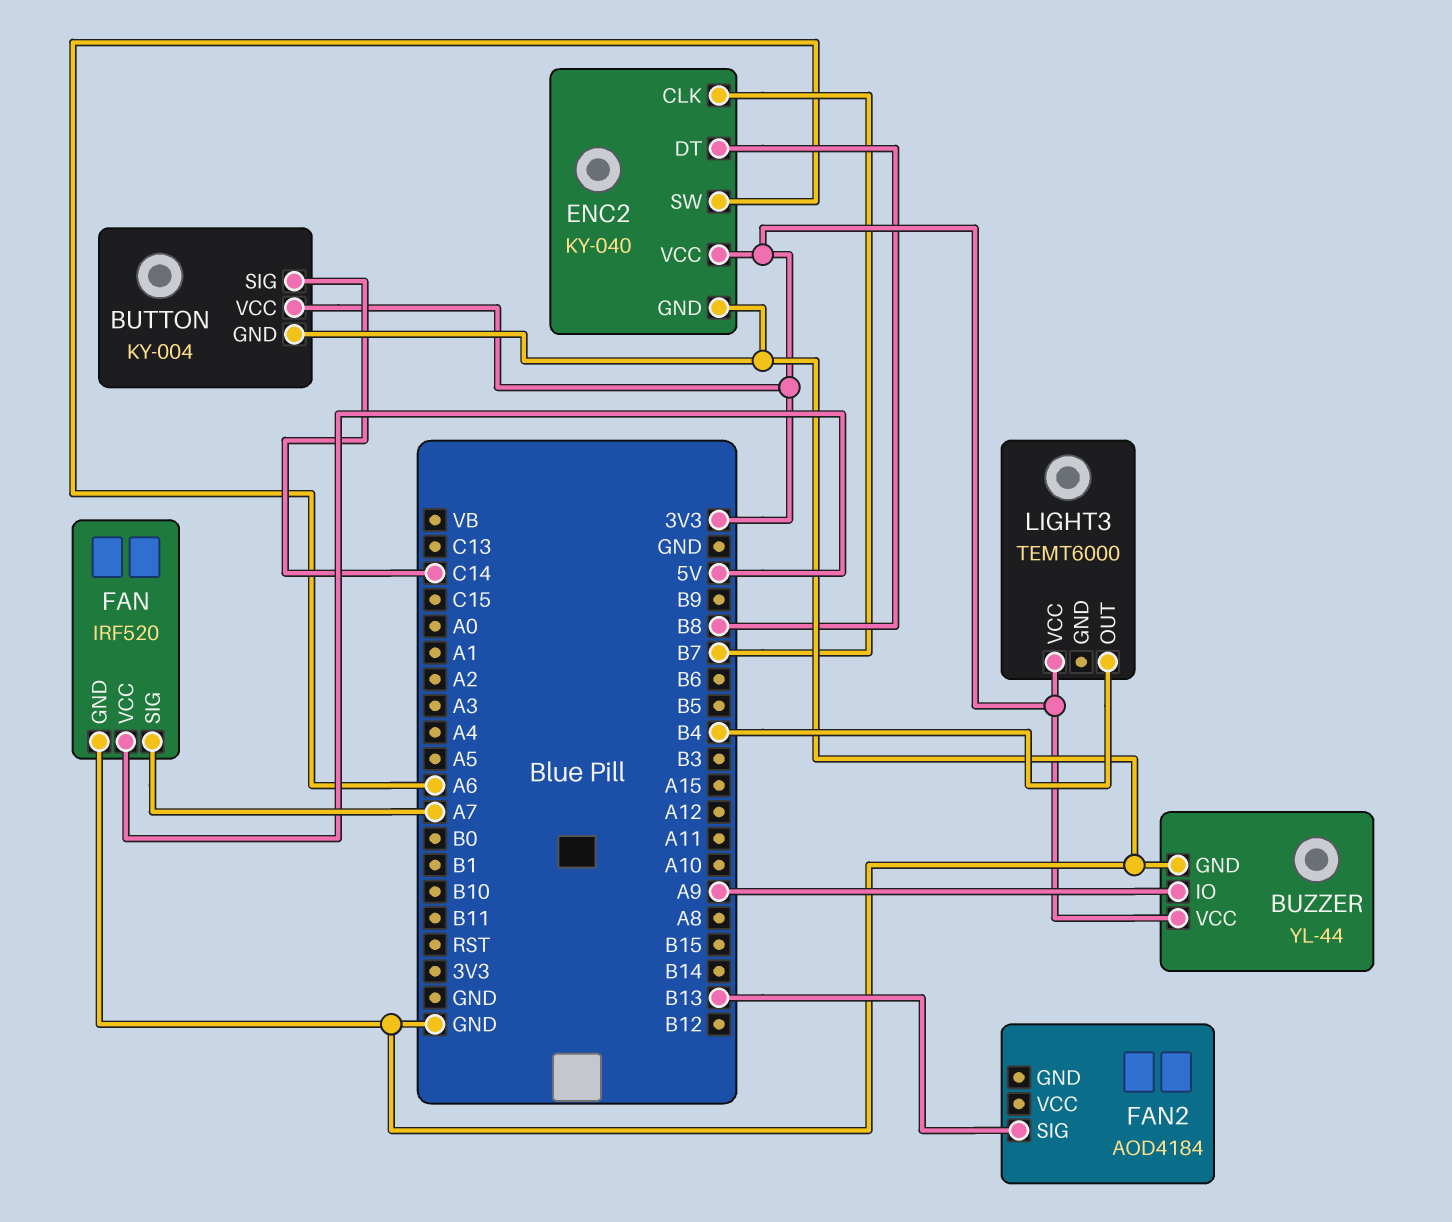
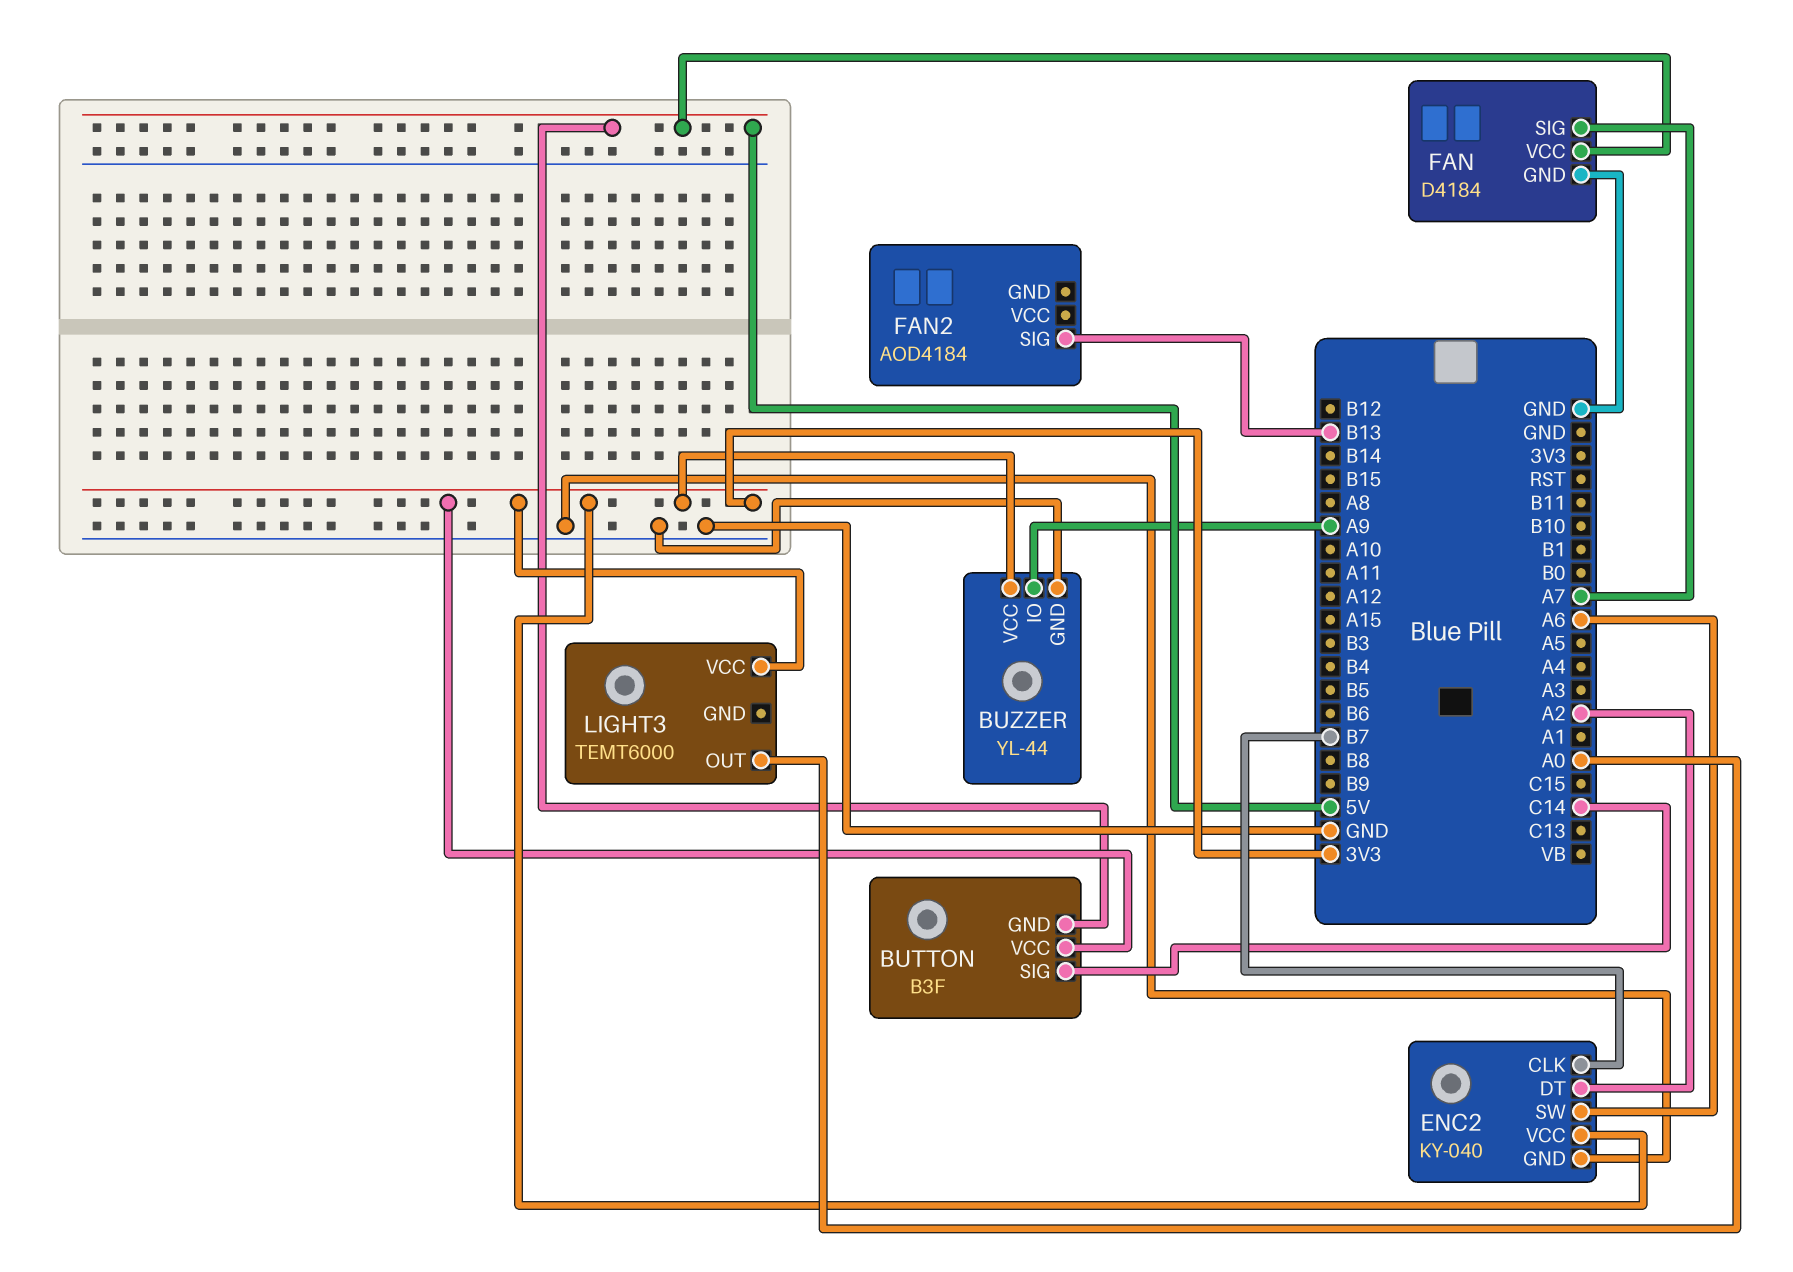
BUTTON: KY-004 -> B3F
BUTTON pin GND: GND -> 5V
ENC2 pin DT: B8 -> A2
FAN: IRF520 -> D4184
LIGHT3 pin OUT: B4 -> A0

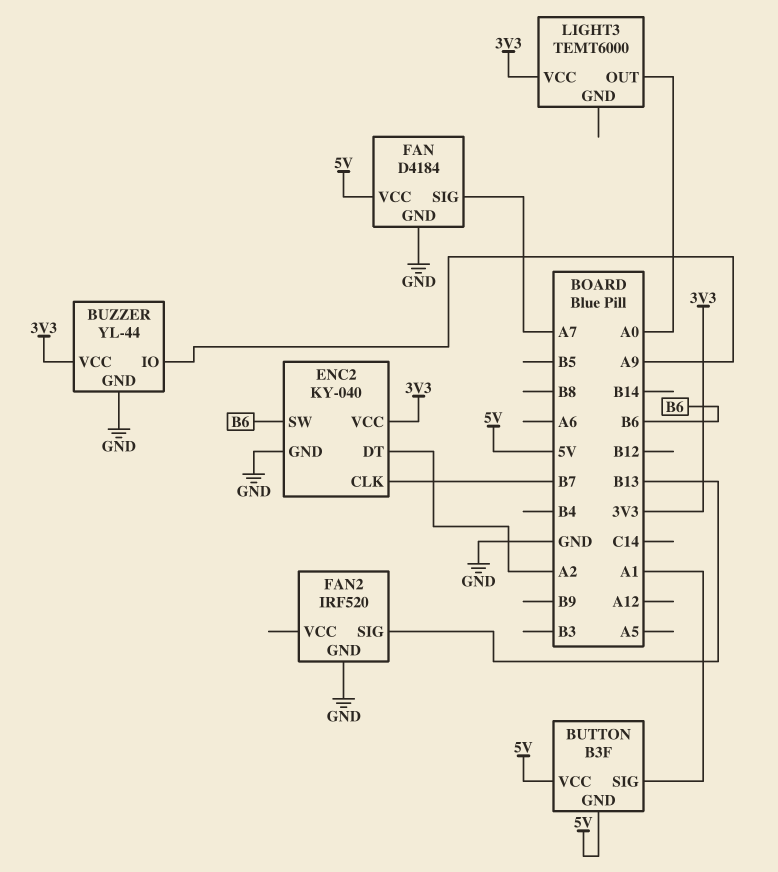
BUTTON pin SIG: C14 -> A1
BUTTON pin VCC: 3V3 -> 5V
ENC2 pin SW: A6 -> B6
FAN2: AOD4184 -> IRF520
FAN2 pin GND: none -> GND

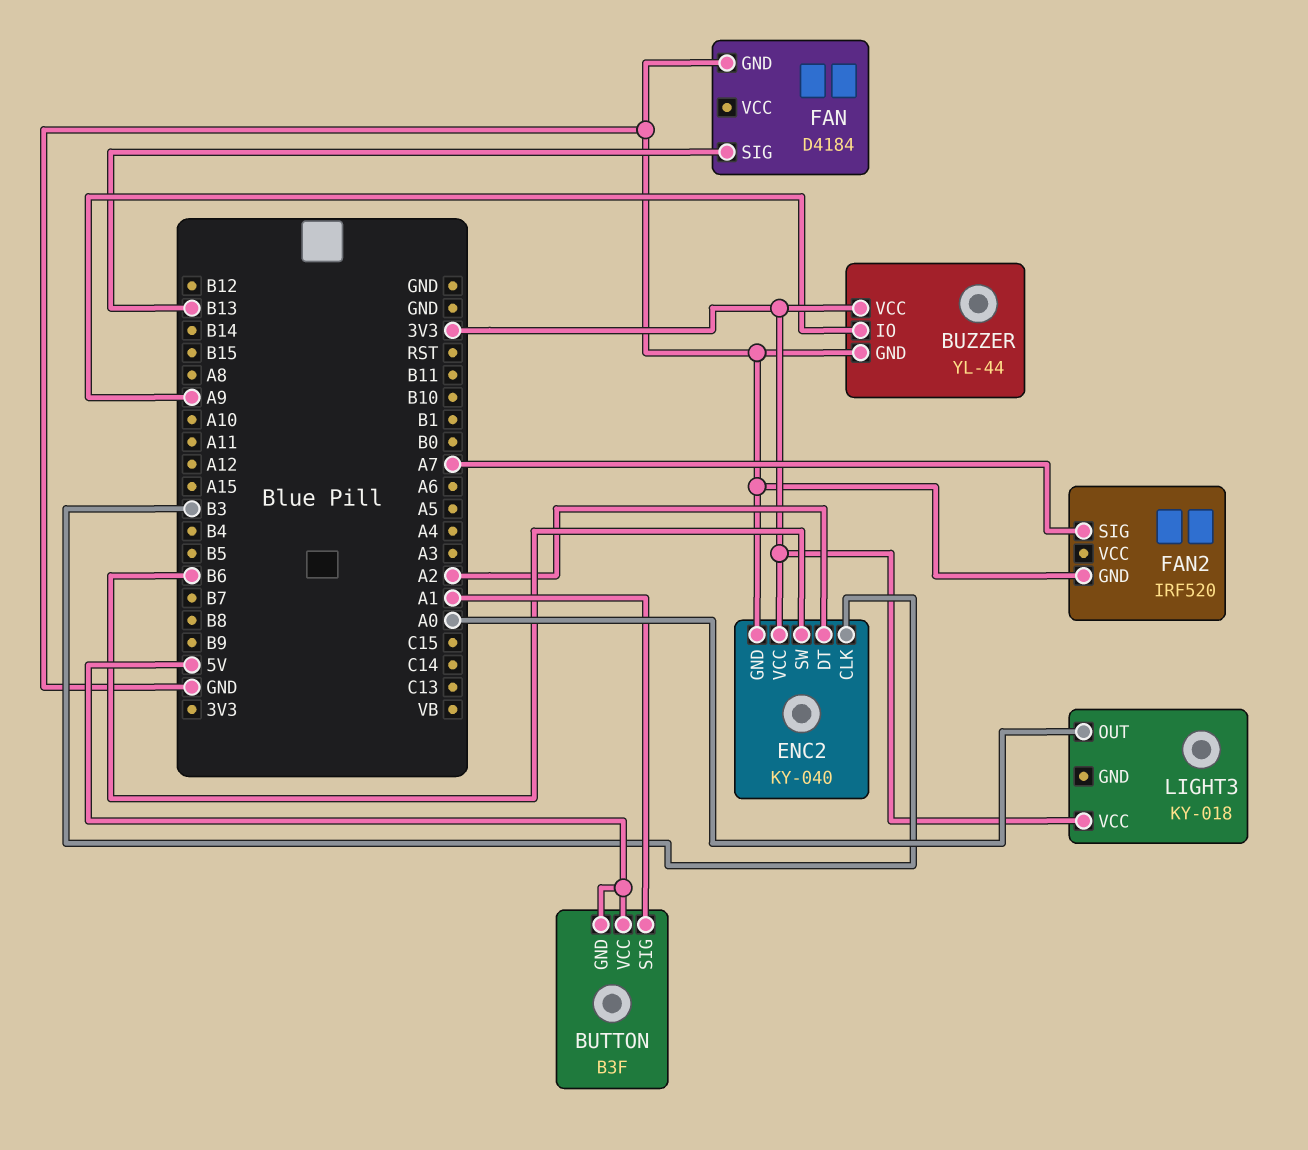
ENC2 pin CLK: B7 -> B3
FAN pin SIG: A7 -> B13
FAN pin VCC: 5V -> none
FAN2 pin SIG: B13 -> A7
LIGHT3: TEMT6000 -> KY-018

